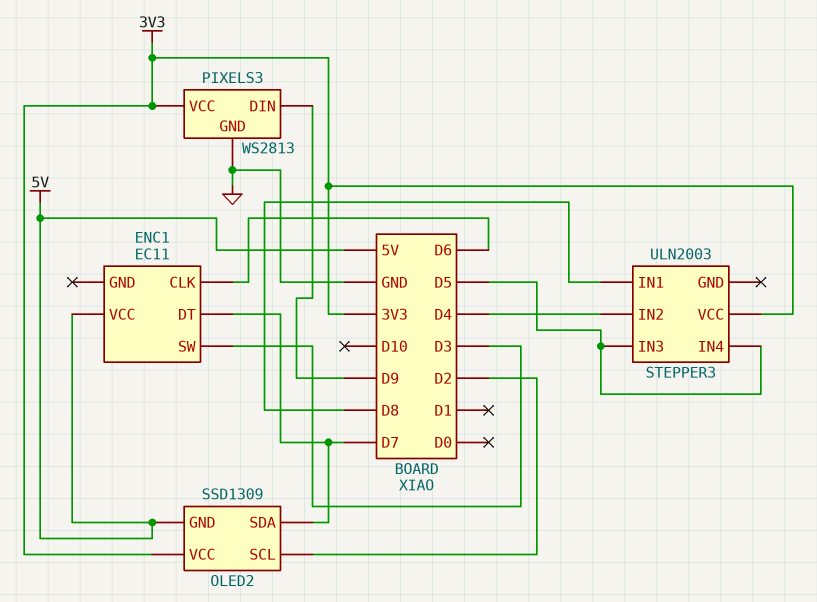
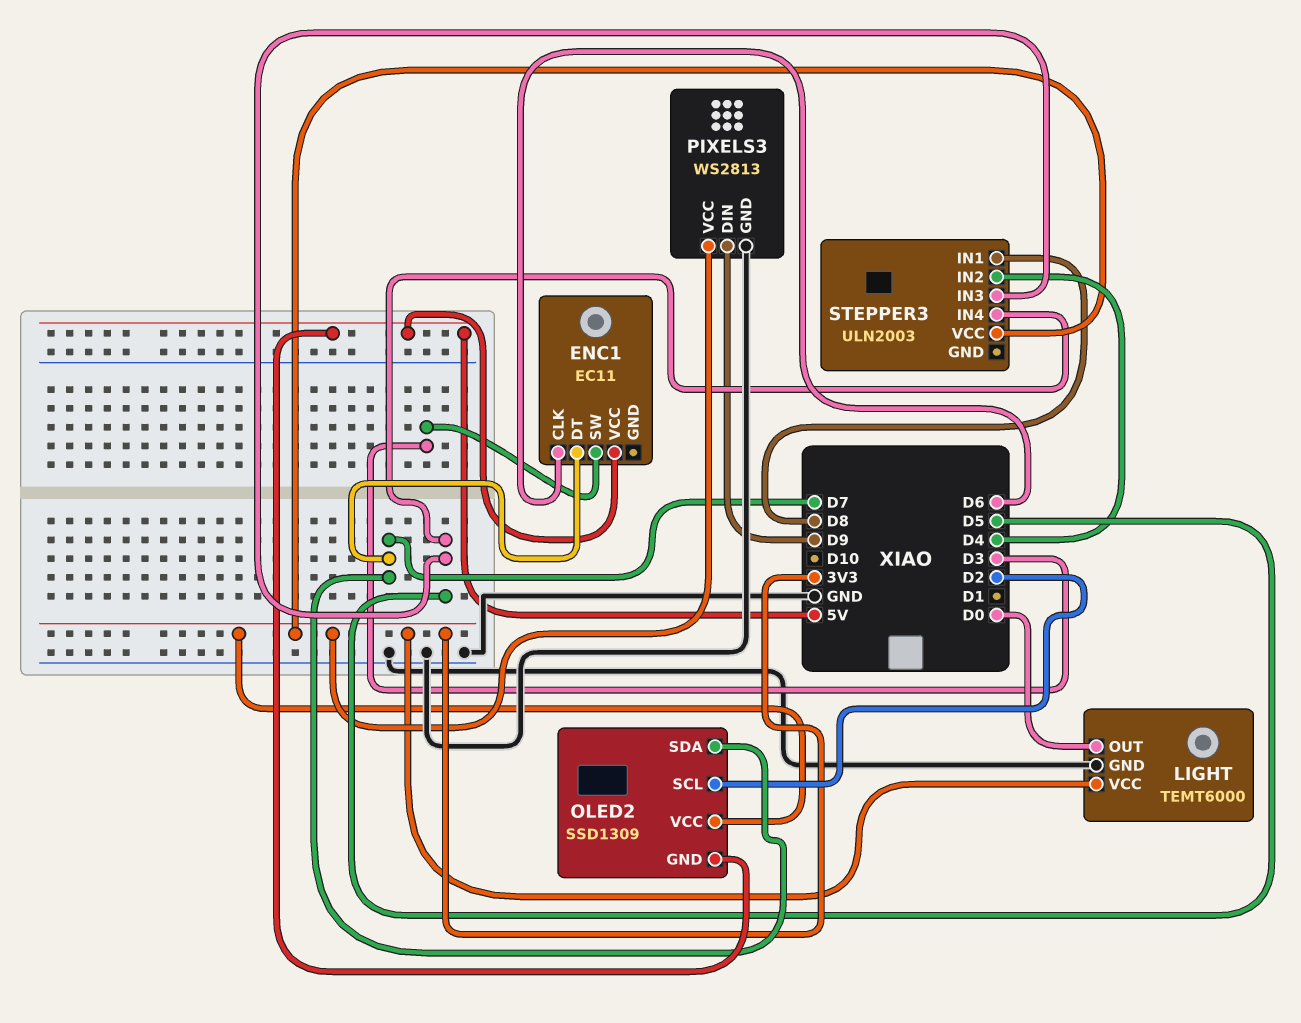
LIGHT: none -> TEMT6000
LIGHT pin GND: none -> GND
LIGHT pin OUT: none -> D0
LIGHT pin VCC: none -> 3V3

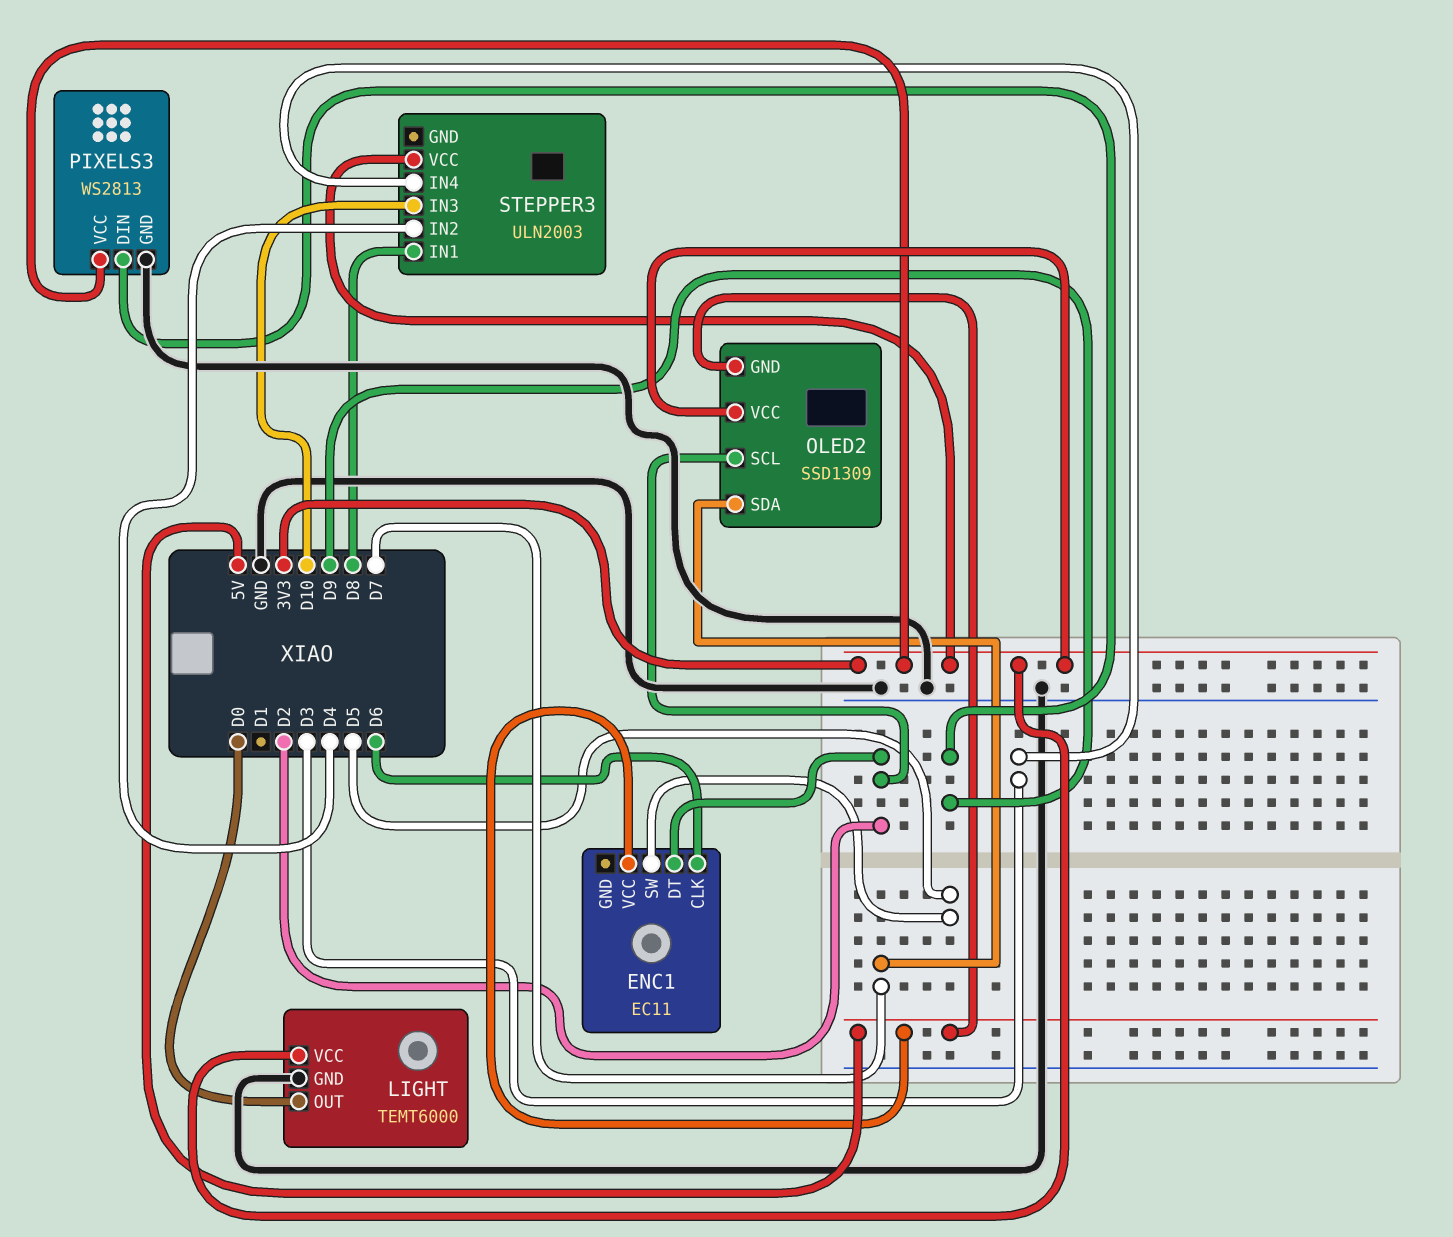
ENC1 pin DT: D7 -> D2
ENC1 pin SW: D3 -> D5
STEPPER3 pin IN3: D5 -> D10
STEPPER3 pin IN4: D5 -> D3

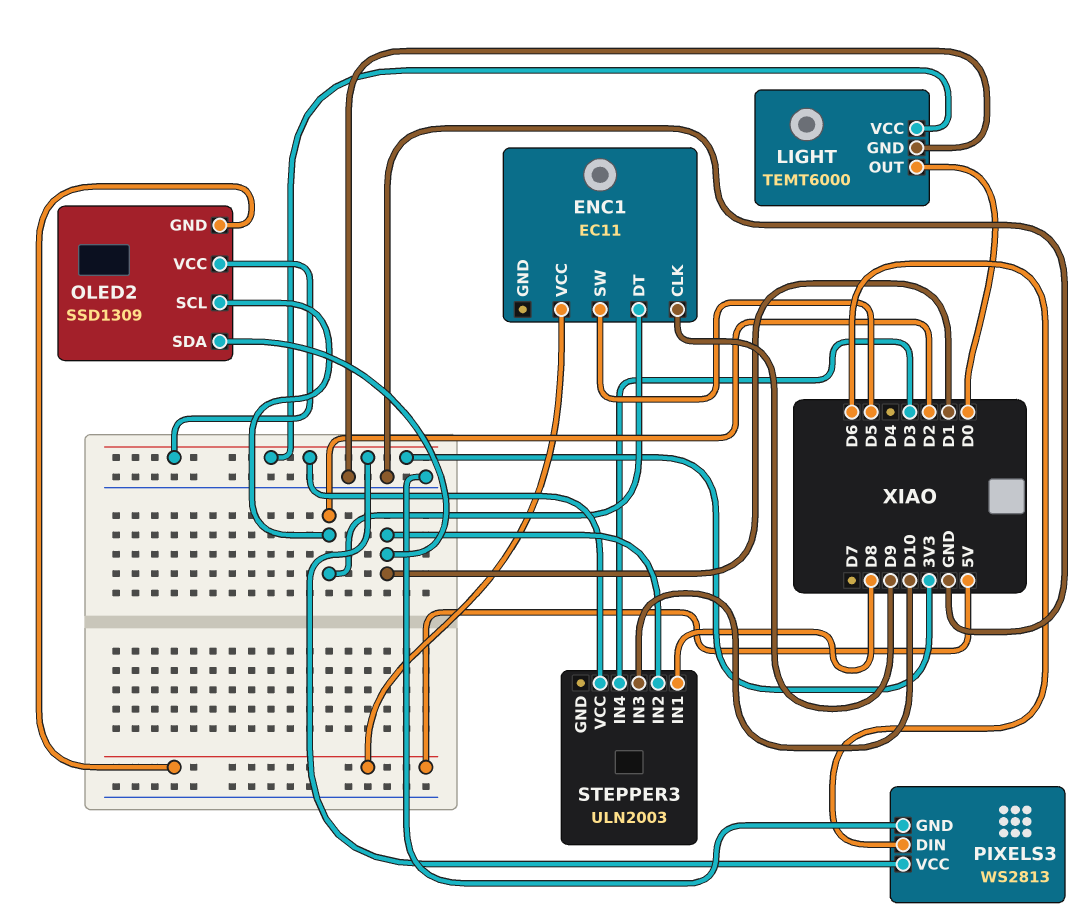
ENC1 pin CLK: D6 -> D9
OLED2 pin SDA: D7 -> D1
PIXELS3 pin DIN: D9 -> D6
STEPPER3 pin IN2: D4 -> D1

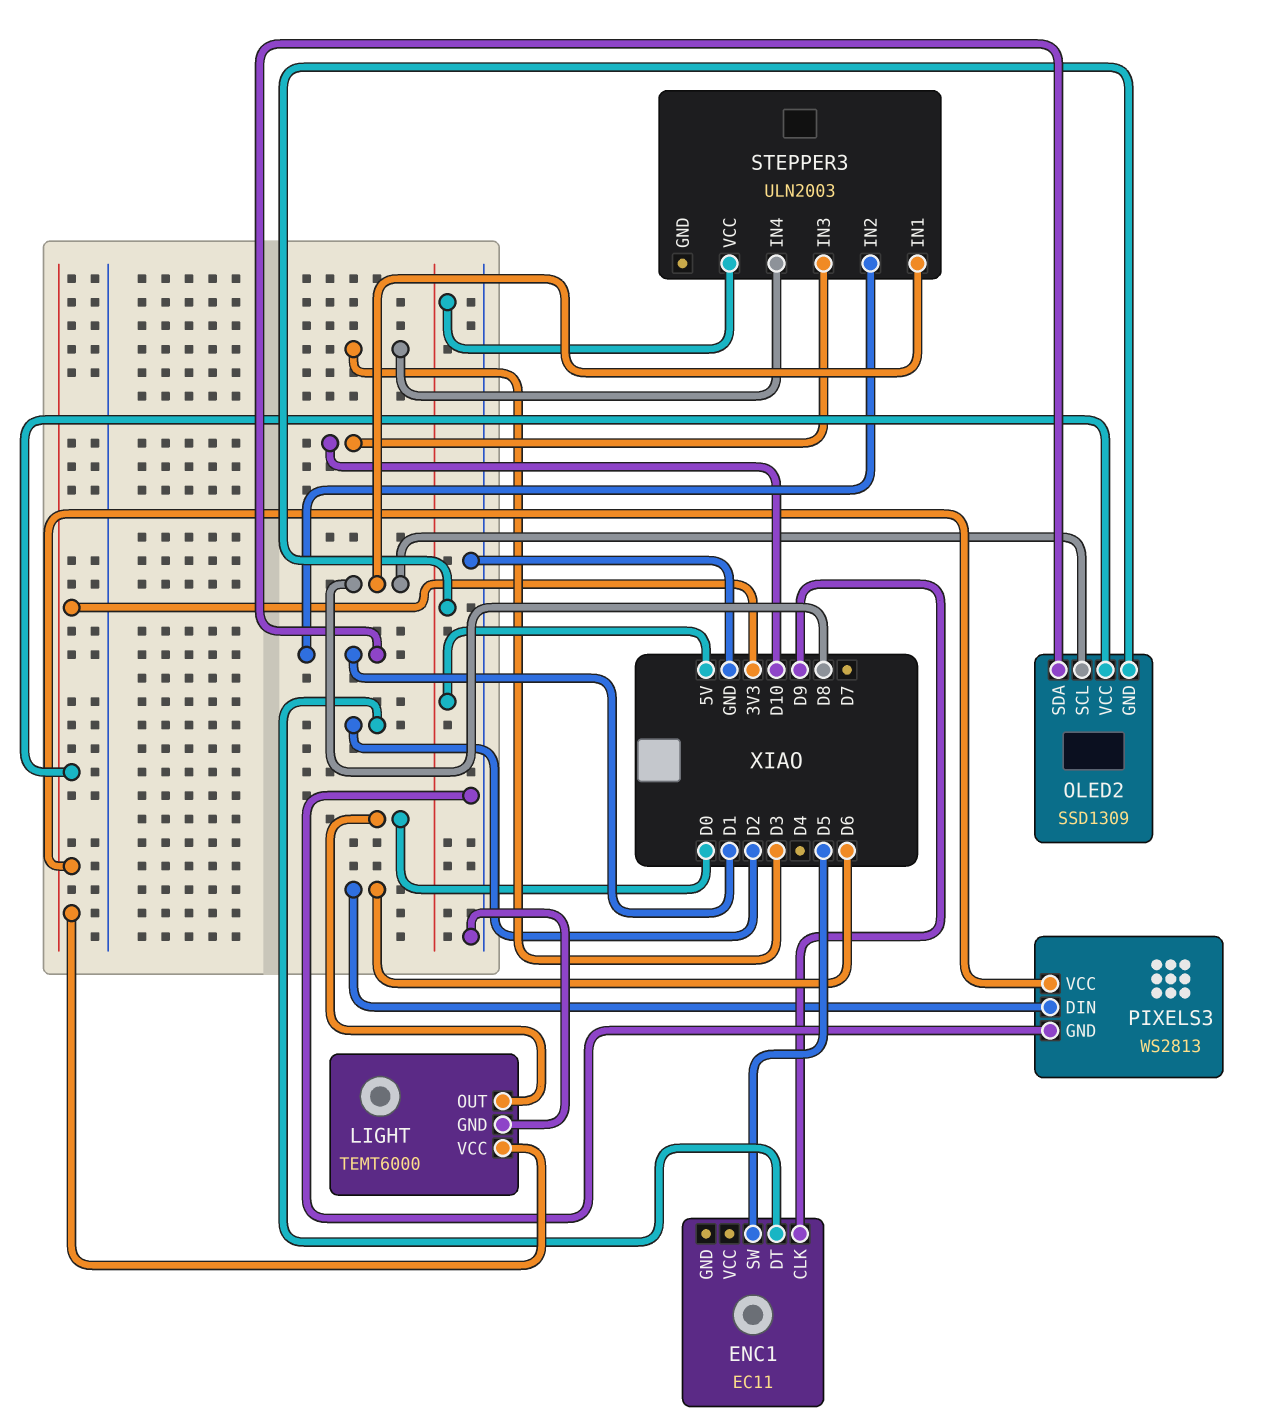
ENC1 pin VCC: 5V -> none
OLED2 pin SCL: D2 -> D8
STEPPER3 pin VCC: 3V3 -> 5V

